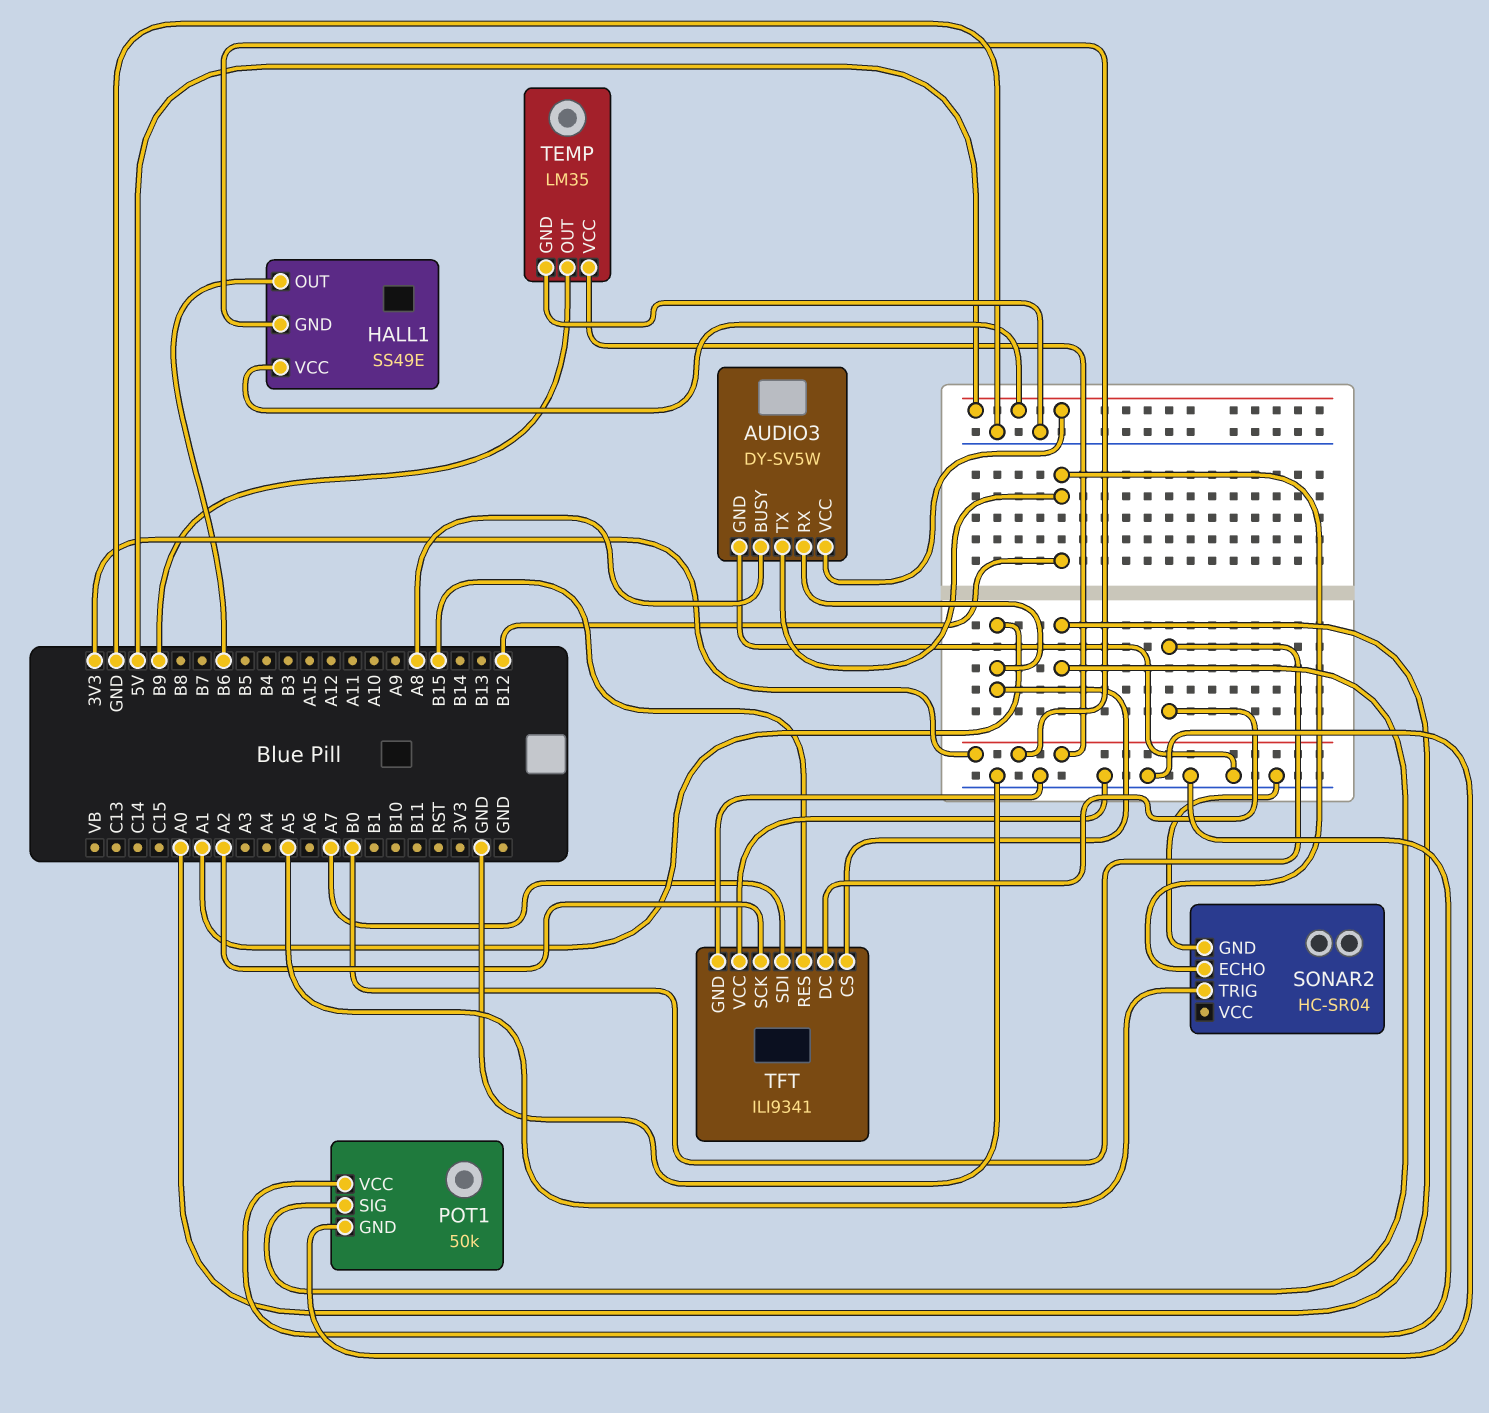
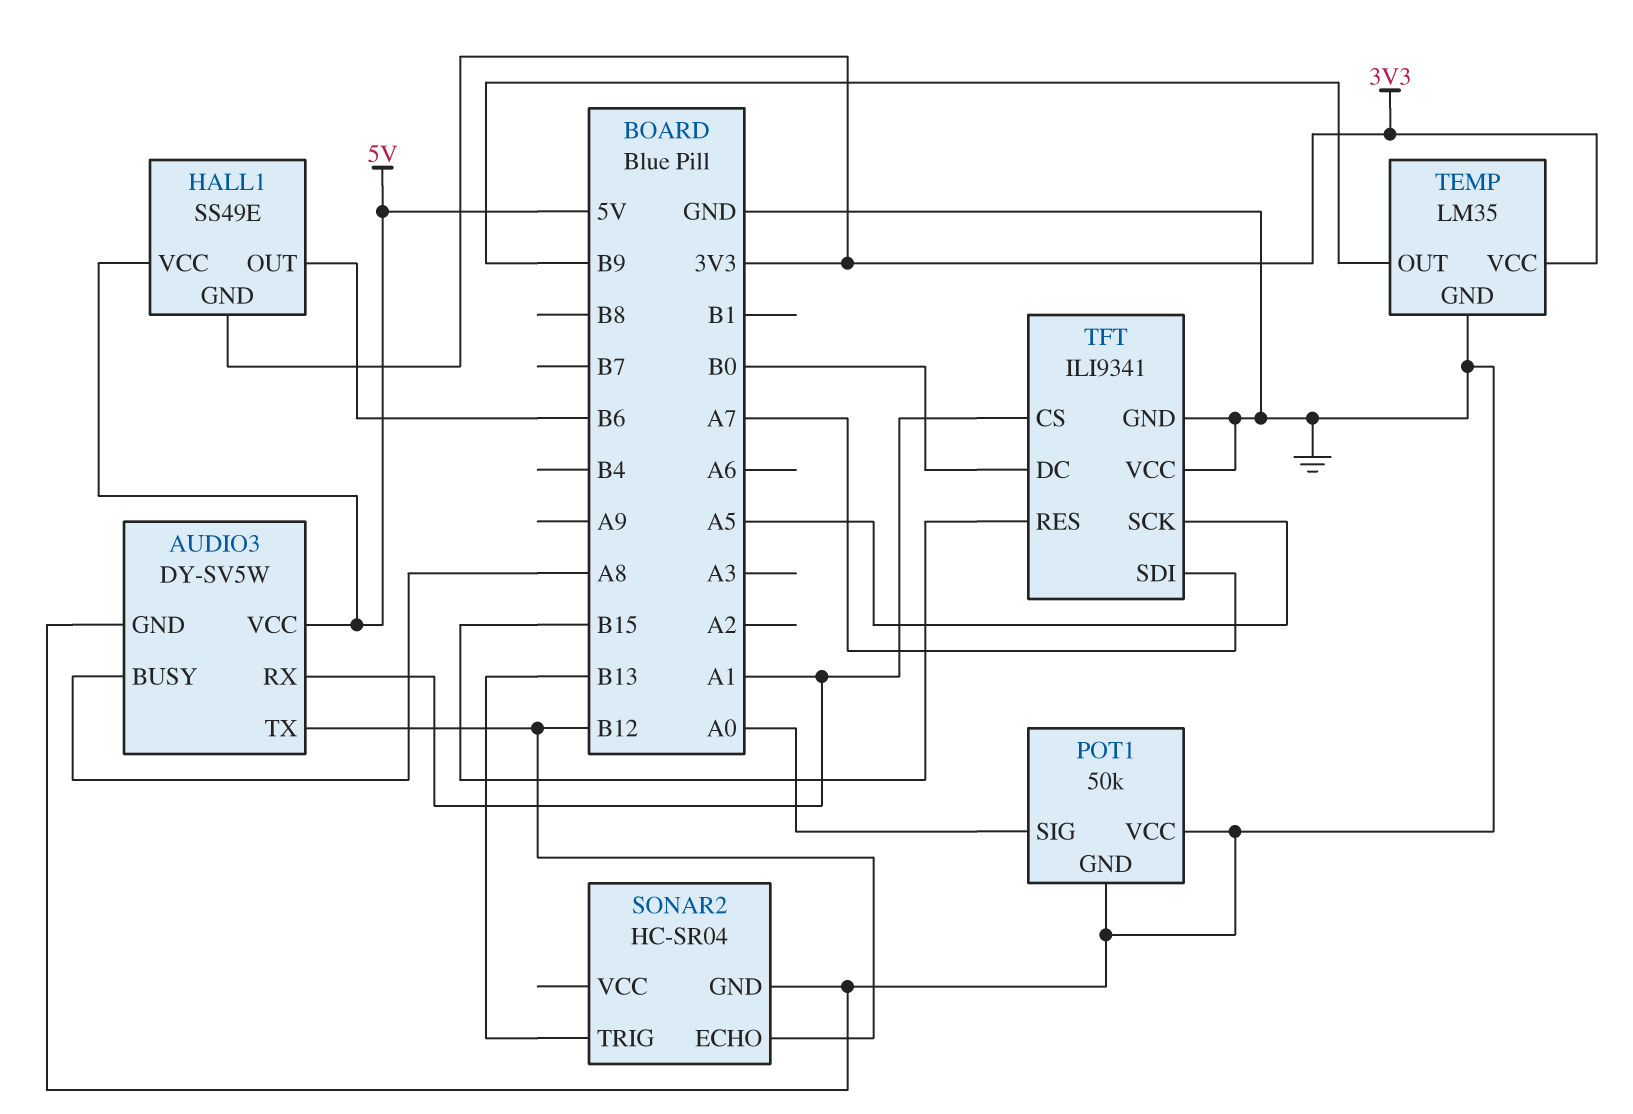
SONAR2 pin TRIG: A5 -> B13
TFT pin SCK: A2 -> A5

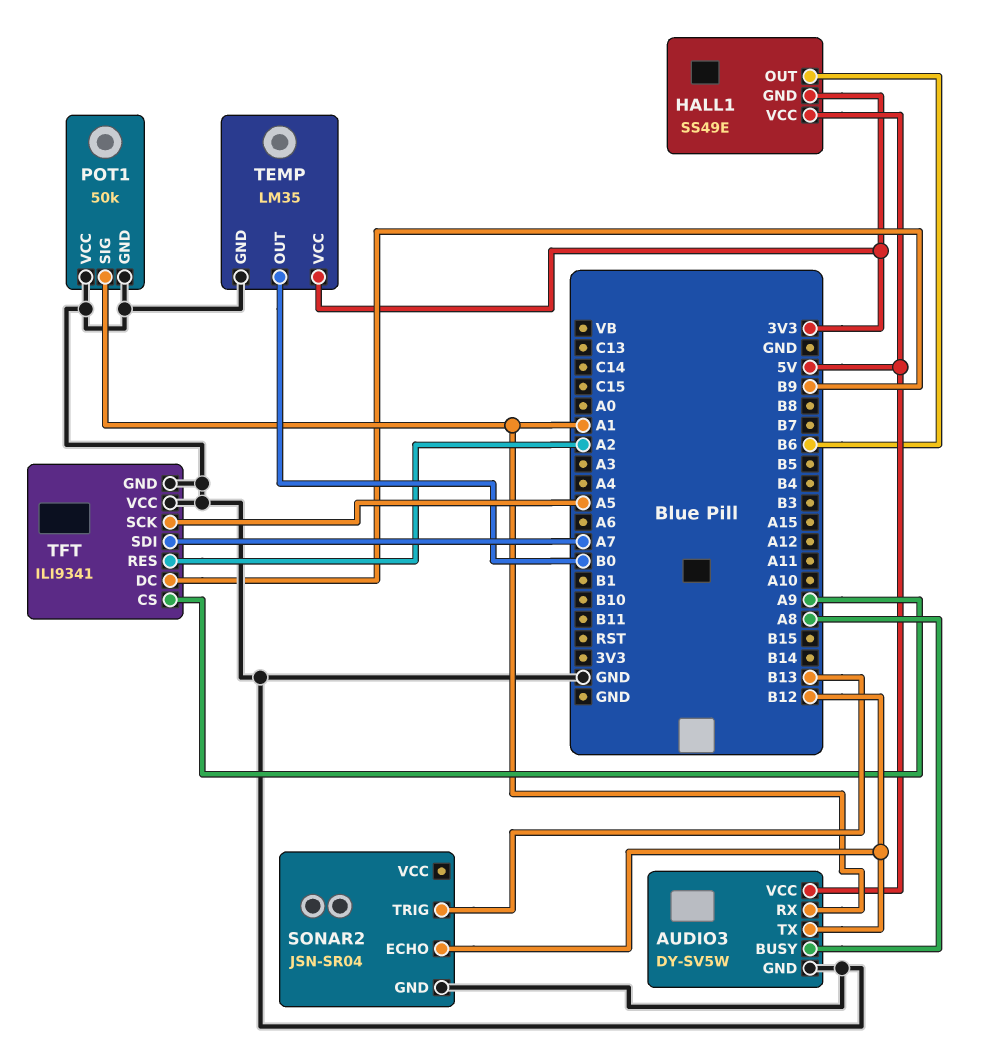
POT1 pin SIG: A0 -> A1
SONAR2: HC-SR04 -> JSN-SR04
TEMP pin OUT: B9 -> B0
TFT pin CS: A1 -> A9
TFT pin DC: B0 -> B9
TFT pin RES: B15 -> A2

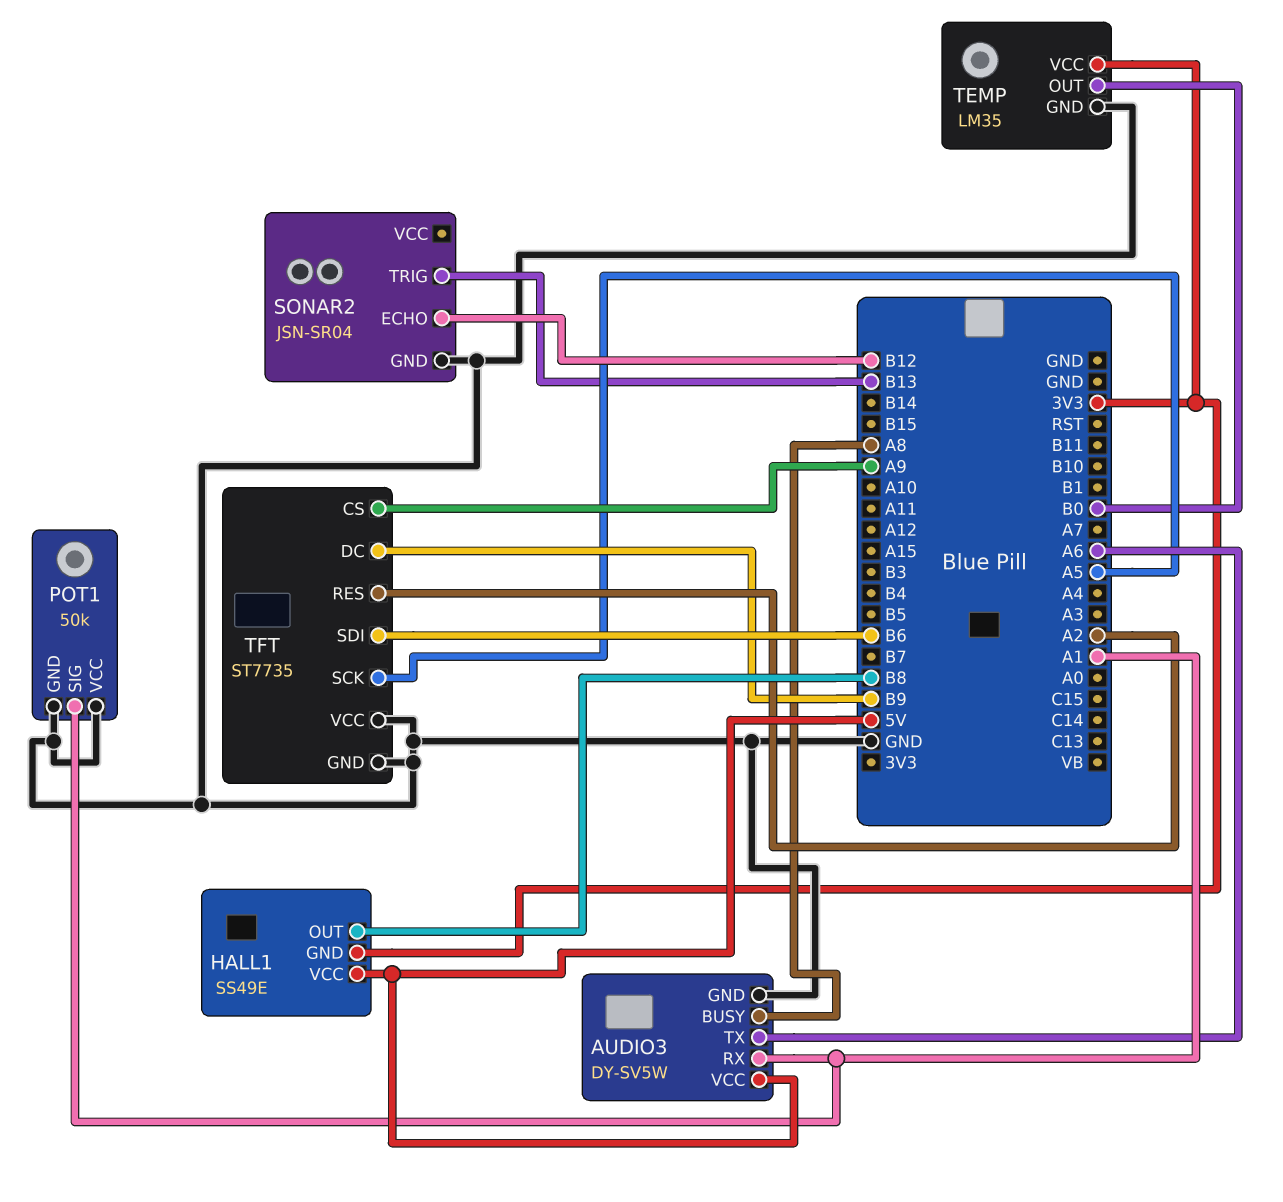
AUDIO3 pin TX: B12 -> A6
HALL1 pin OUT: B6 -> B8
TFT: ILI9341 -> ST7735
TFT pin SDI: A7 -> B6

